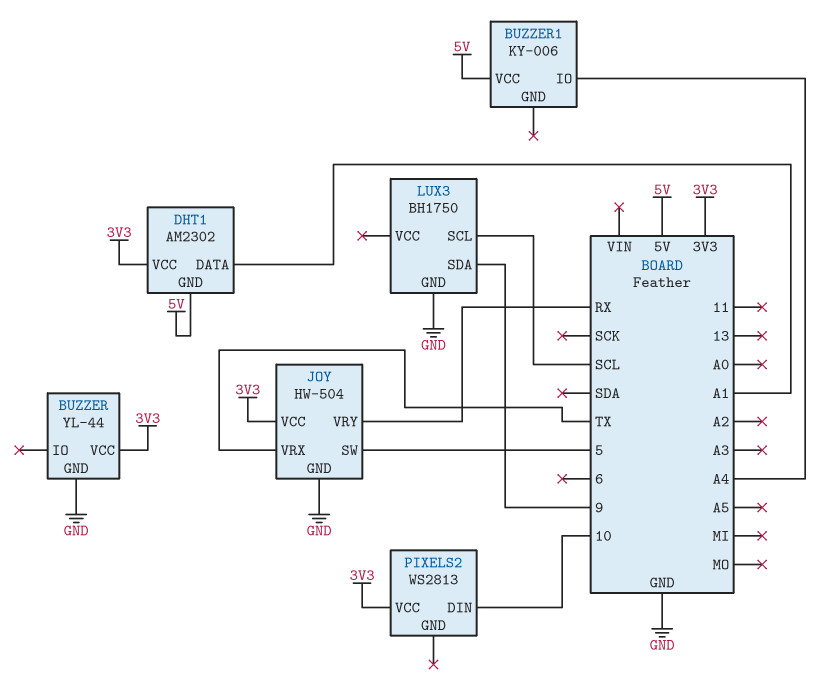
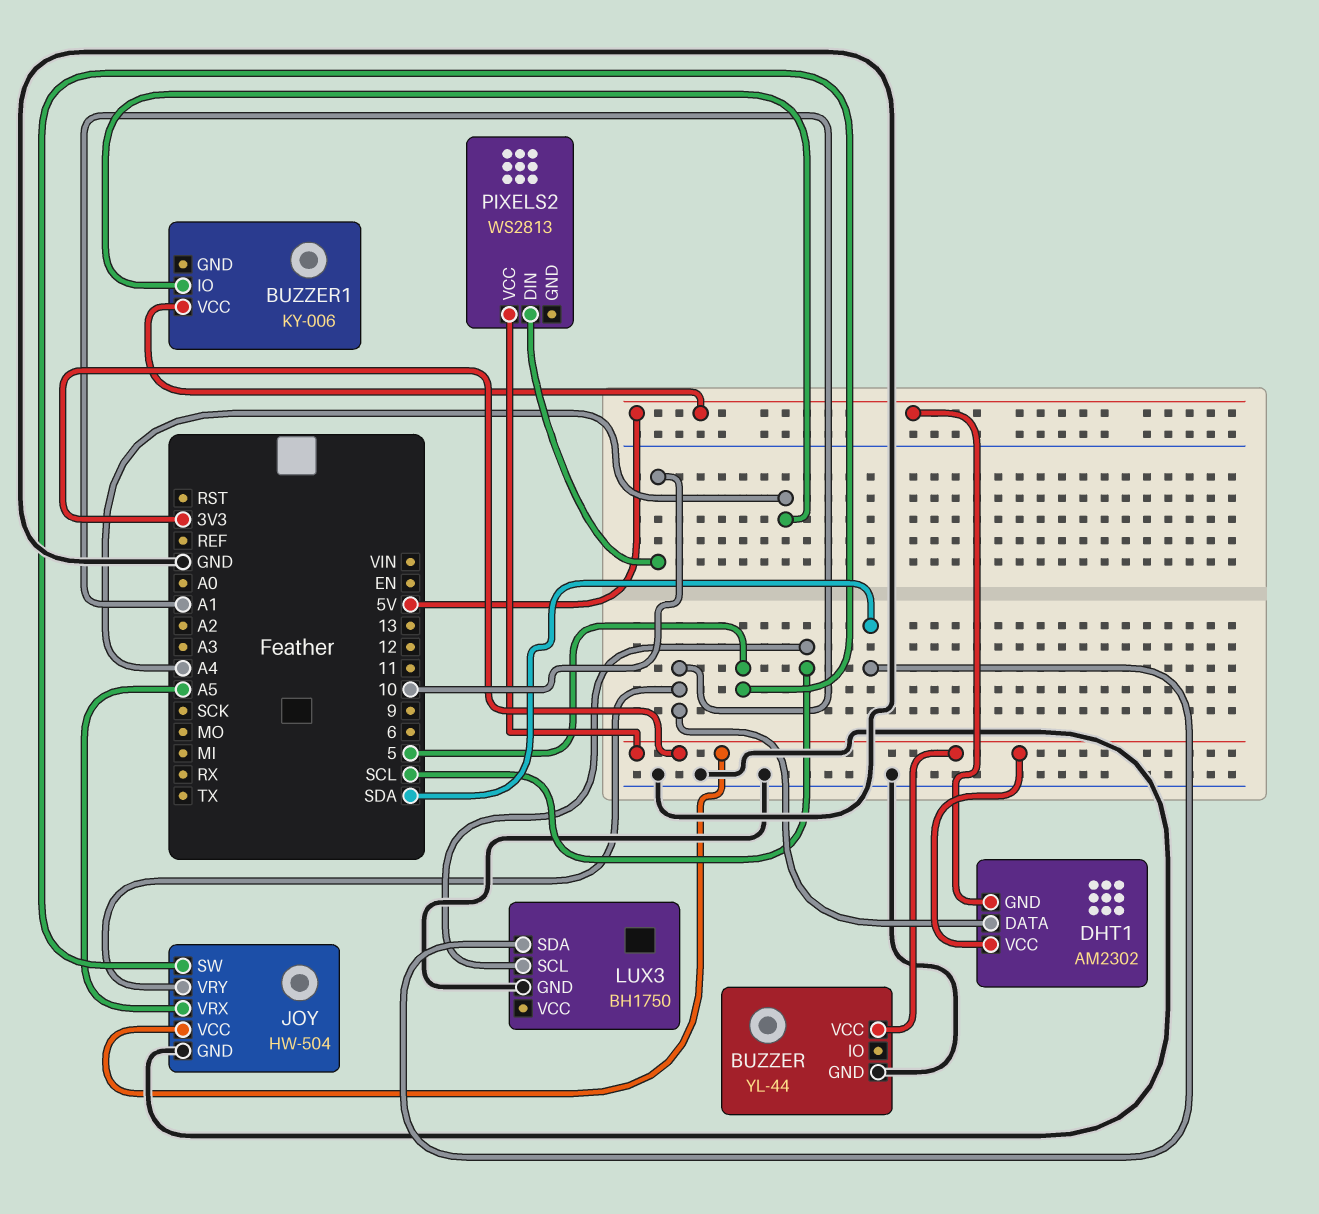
JOY pin VRX: TX -> A5
JOY pin VRY: RX -> A1
LUX3 pin SDA: 9 -> SDA

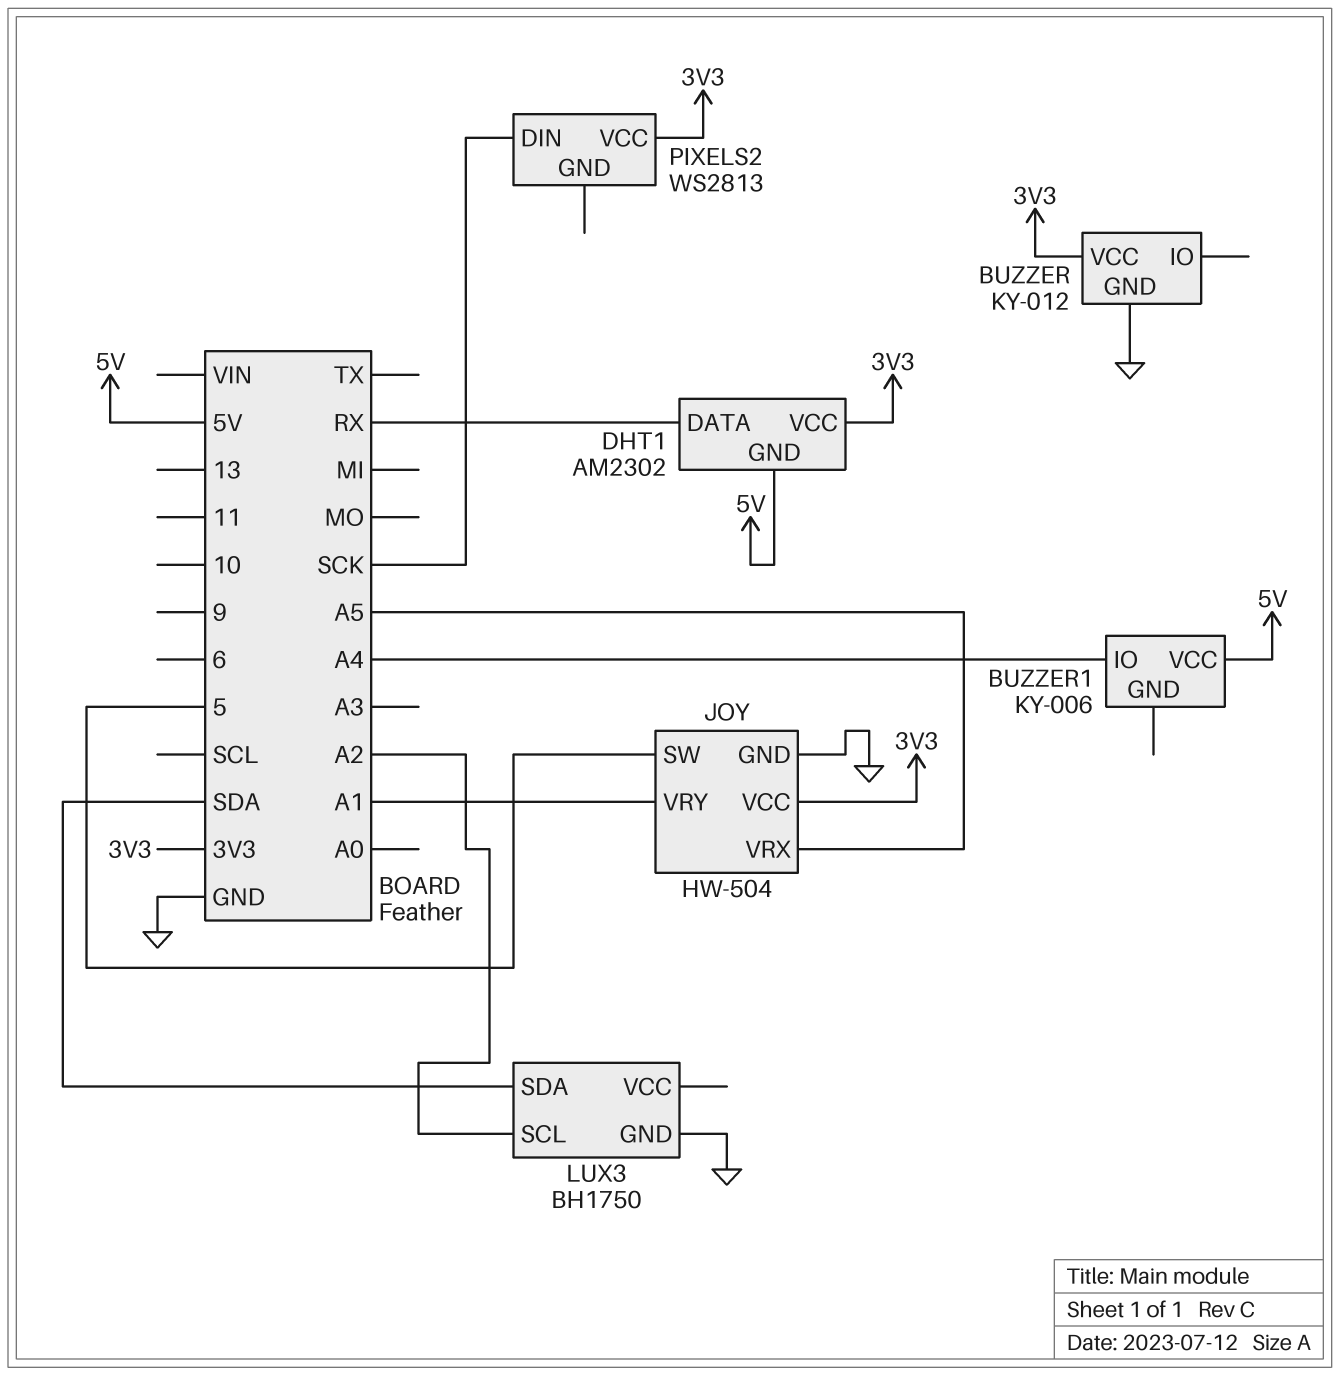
BUZZER: YL-44 -> KY-012
DHT1 pin DATA: A1 -> RX
LUX3 pin SCL: SCL -> A2
PIXELS2 pin DIN: 10 -> SCK

